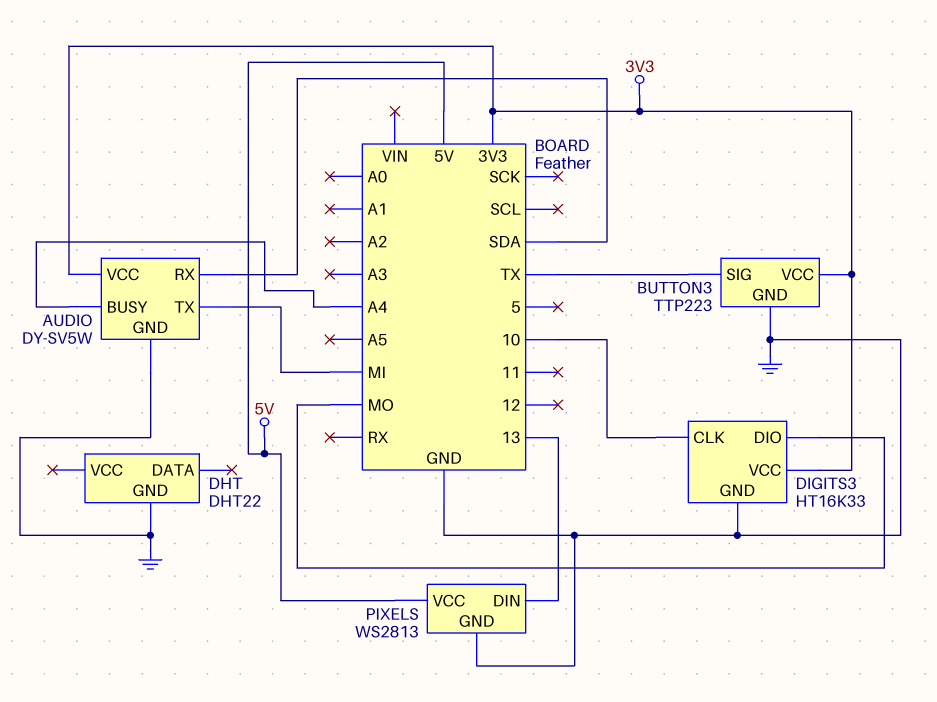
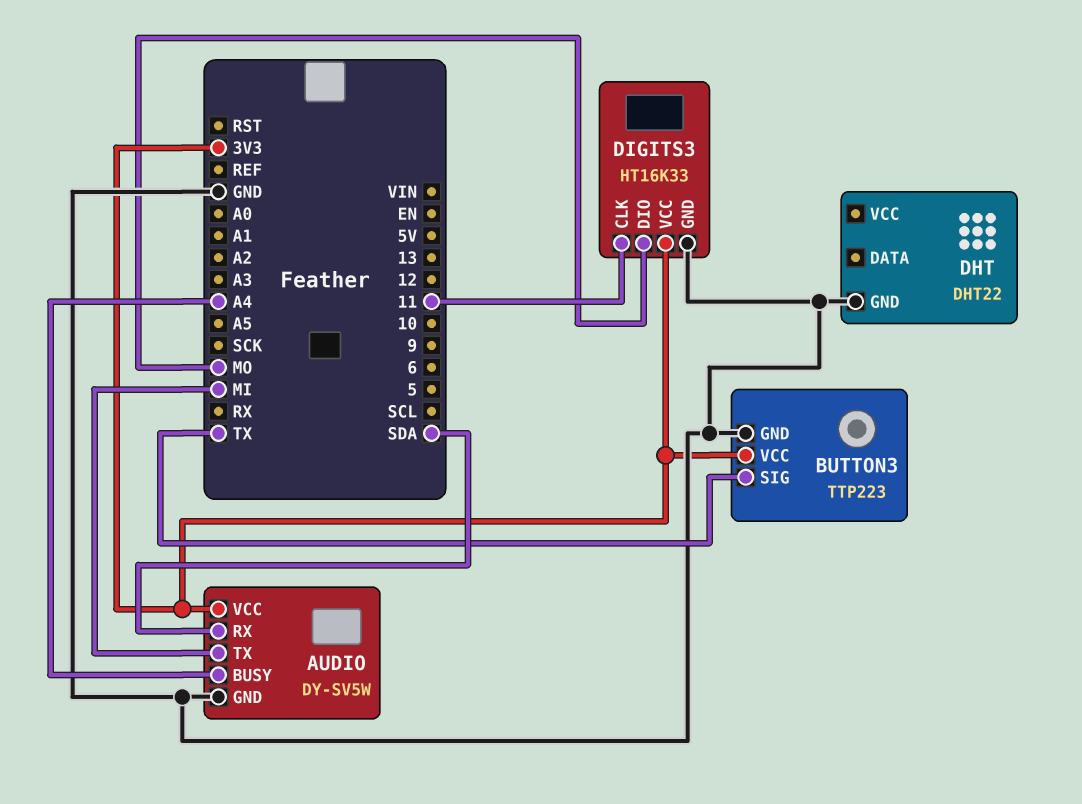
DIGITS3 pin CLK: 10 -> 11
PIXELS: WS2813 -> none
PIXELS pin DIN: 13 -> none
PIXELS pin GND: GND -> none
PIXELS pin VCC: 5V -> none

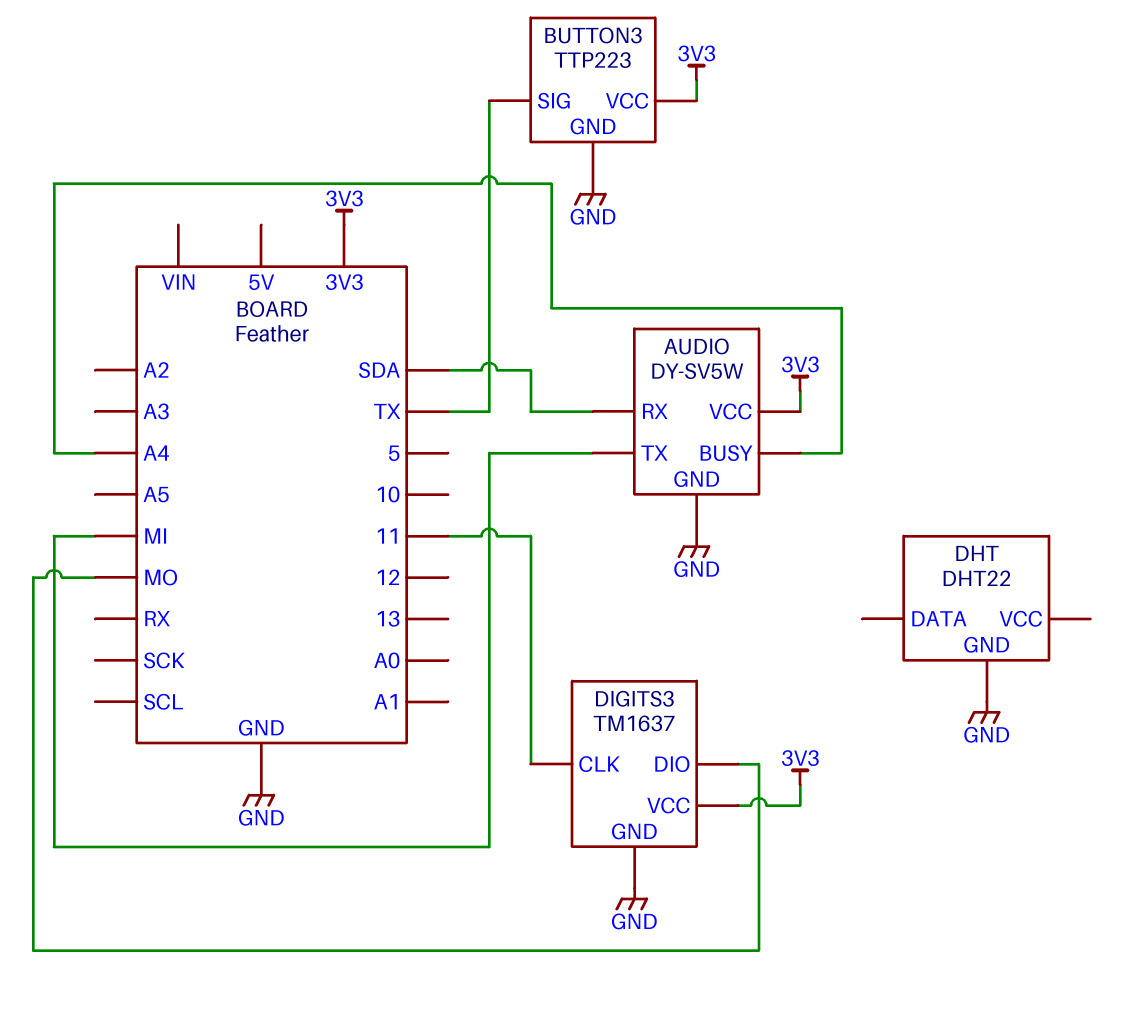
DIGITS3: HT16K33 -> TM1637

